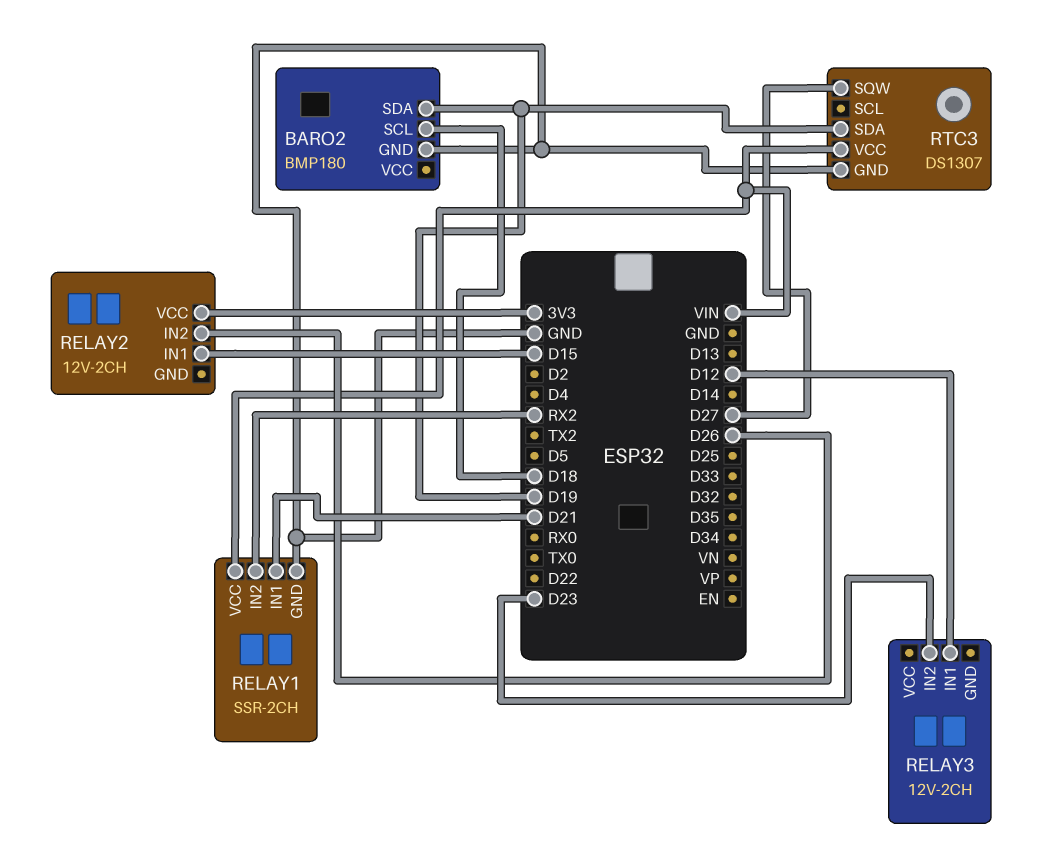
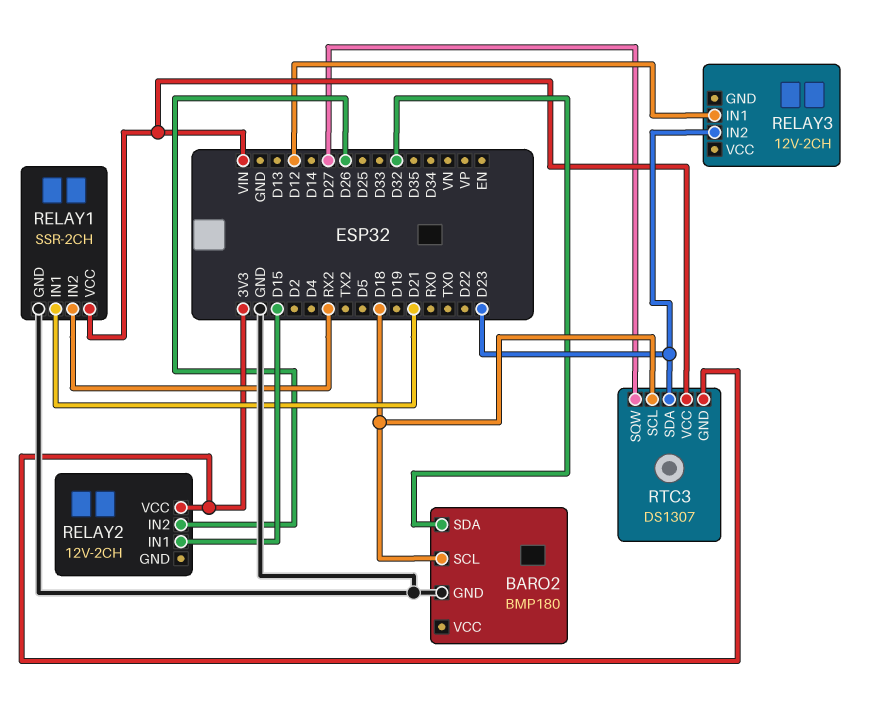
BARO2 pin SDA: D19 -> D32
RTC3 pin GND: GND -> 3V3
RTC3 pin SCL: none -> D18
RTC3 pin SDA: D19 -> D23

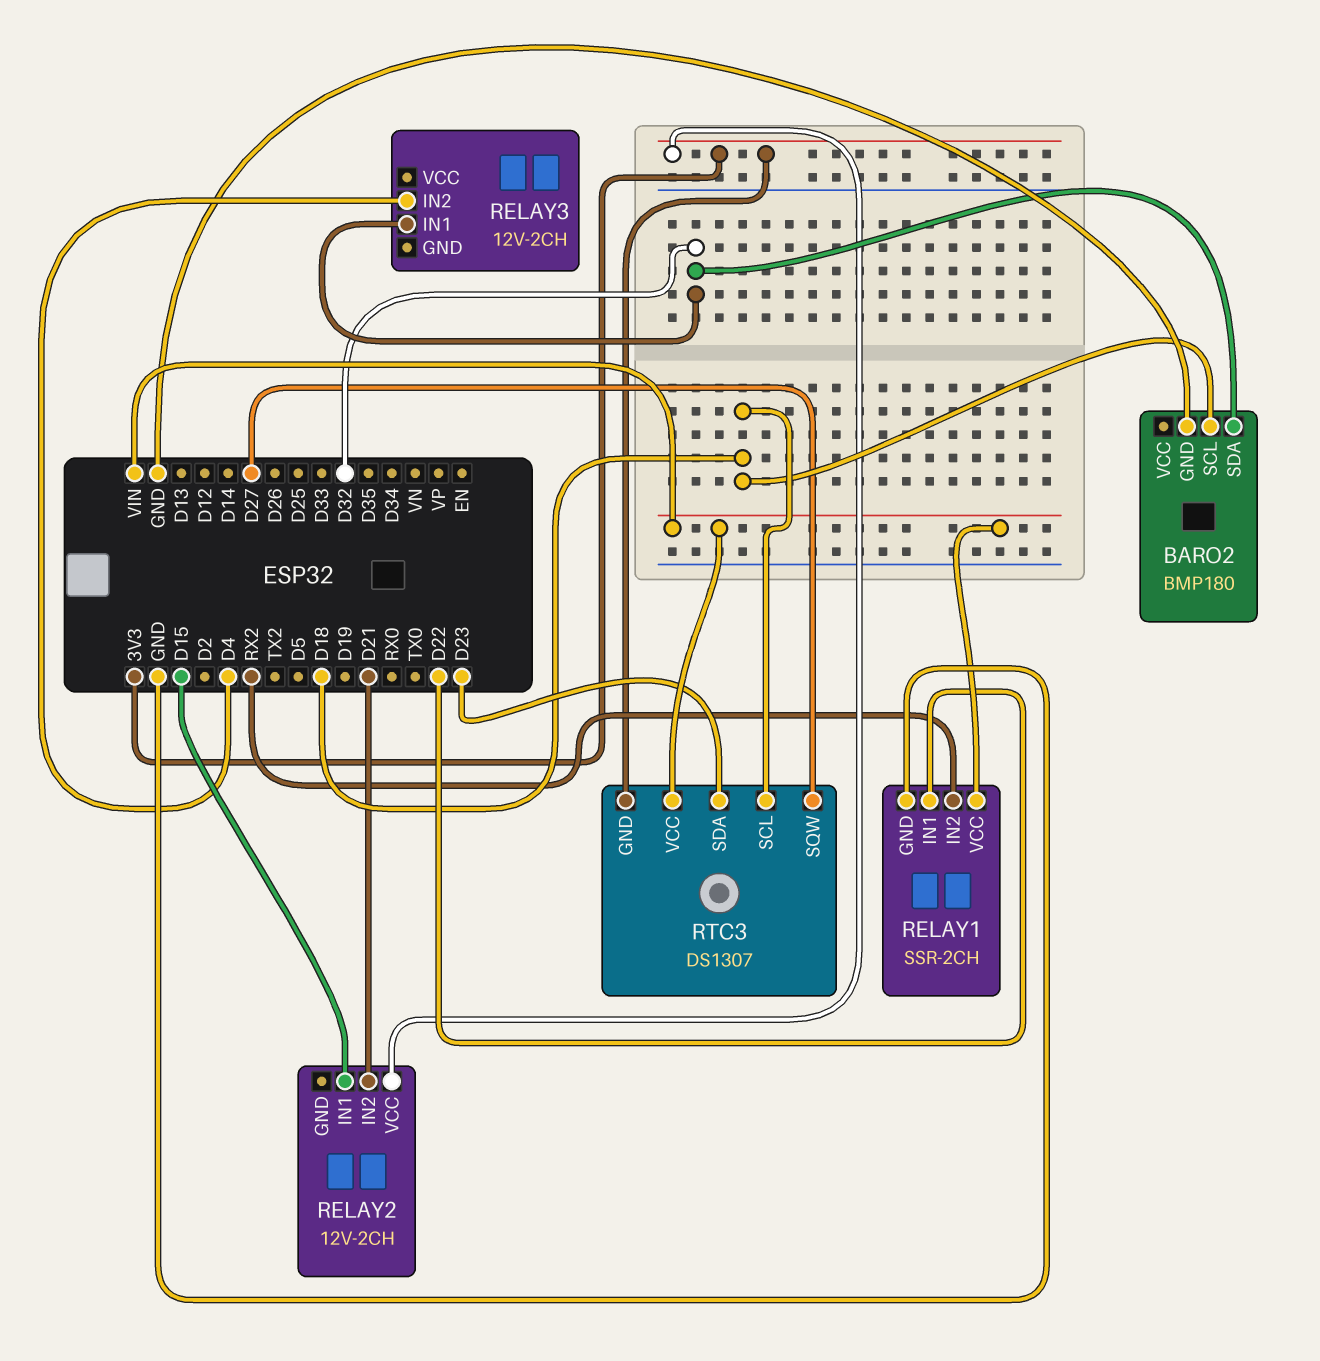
RELAY1 pin IN1: D21 -> D22
RELAY2 pin IN2: D26 -> D21
RELAY3 pin IN1: D12 -> D32
RELAY3 pin IN2: D23 -> D4

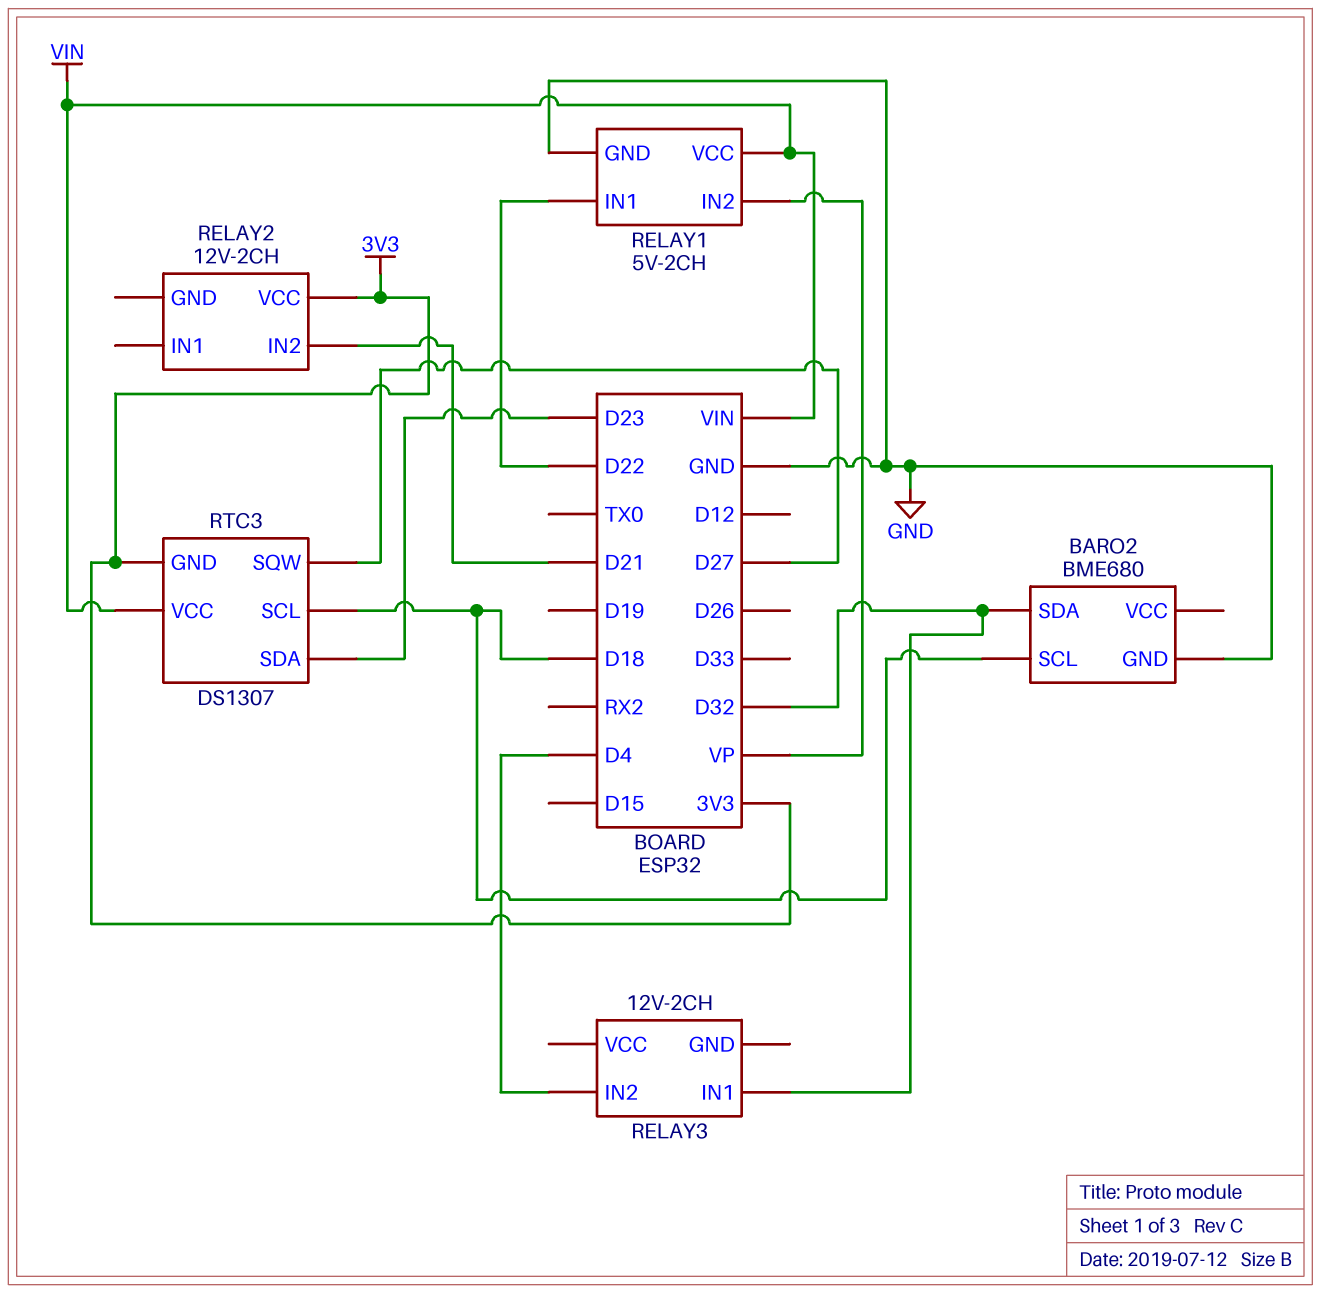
BARO2: BMP180 -> BME680
RELAY1: SSR-2CH -> 5V-2CH
RELAY1 pin IN2: RX2 -> VP
RELAY2 pin IN1: D15 -> none

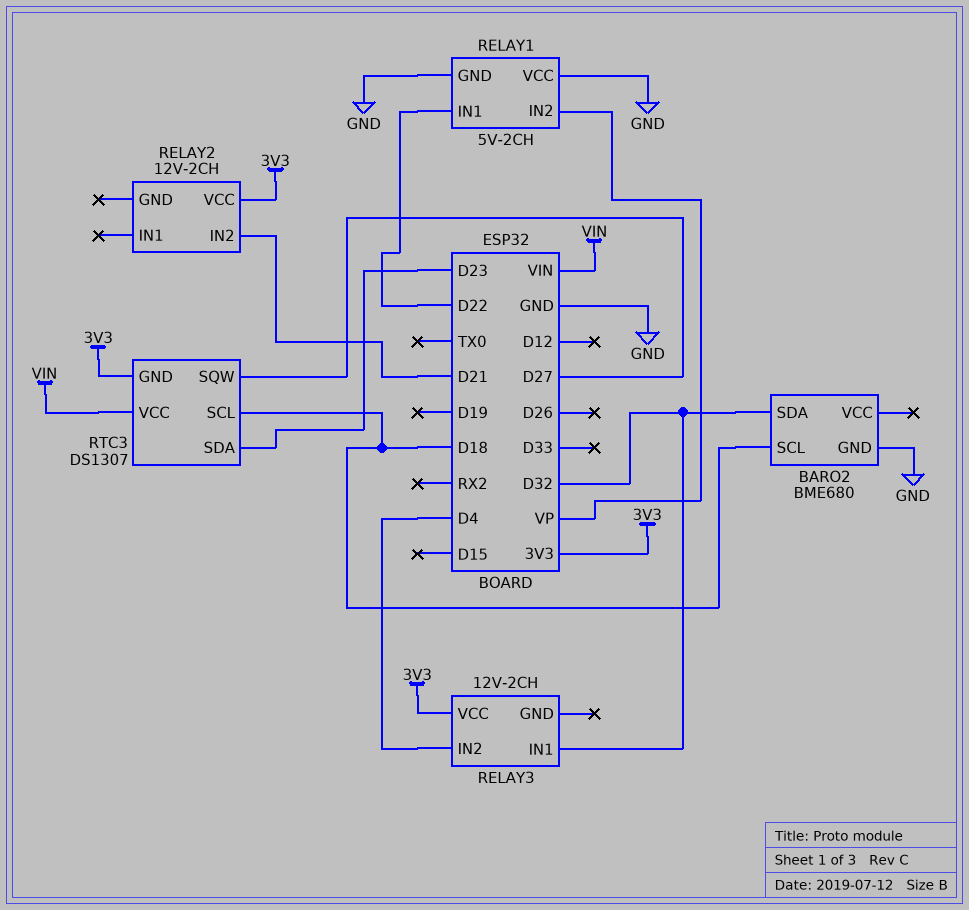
RELAY1 pin VCC: VIN -> GND
RELAY3 pin VCC: none -> 3V3

